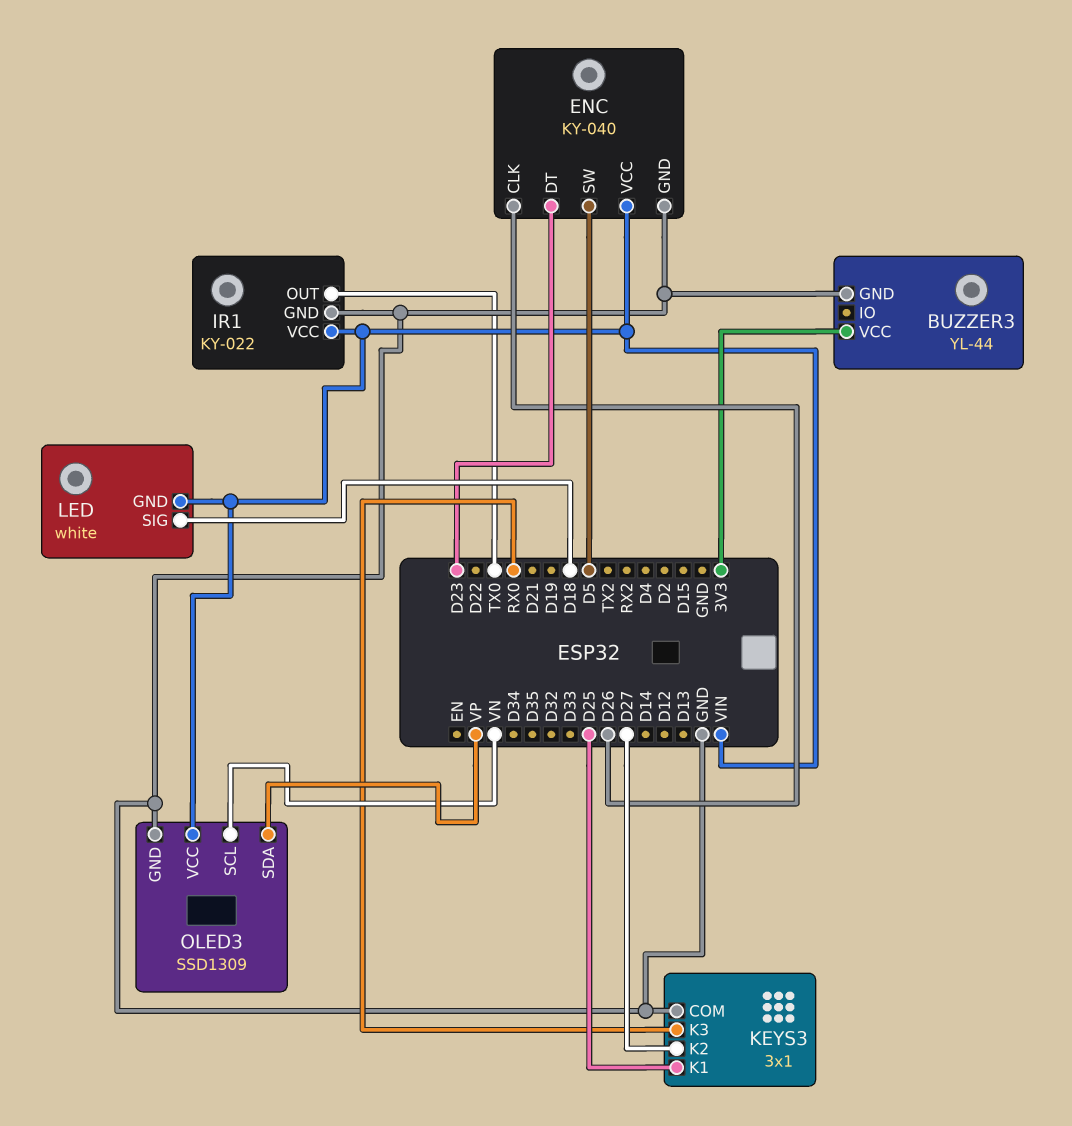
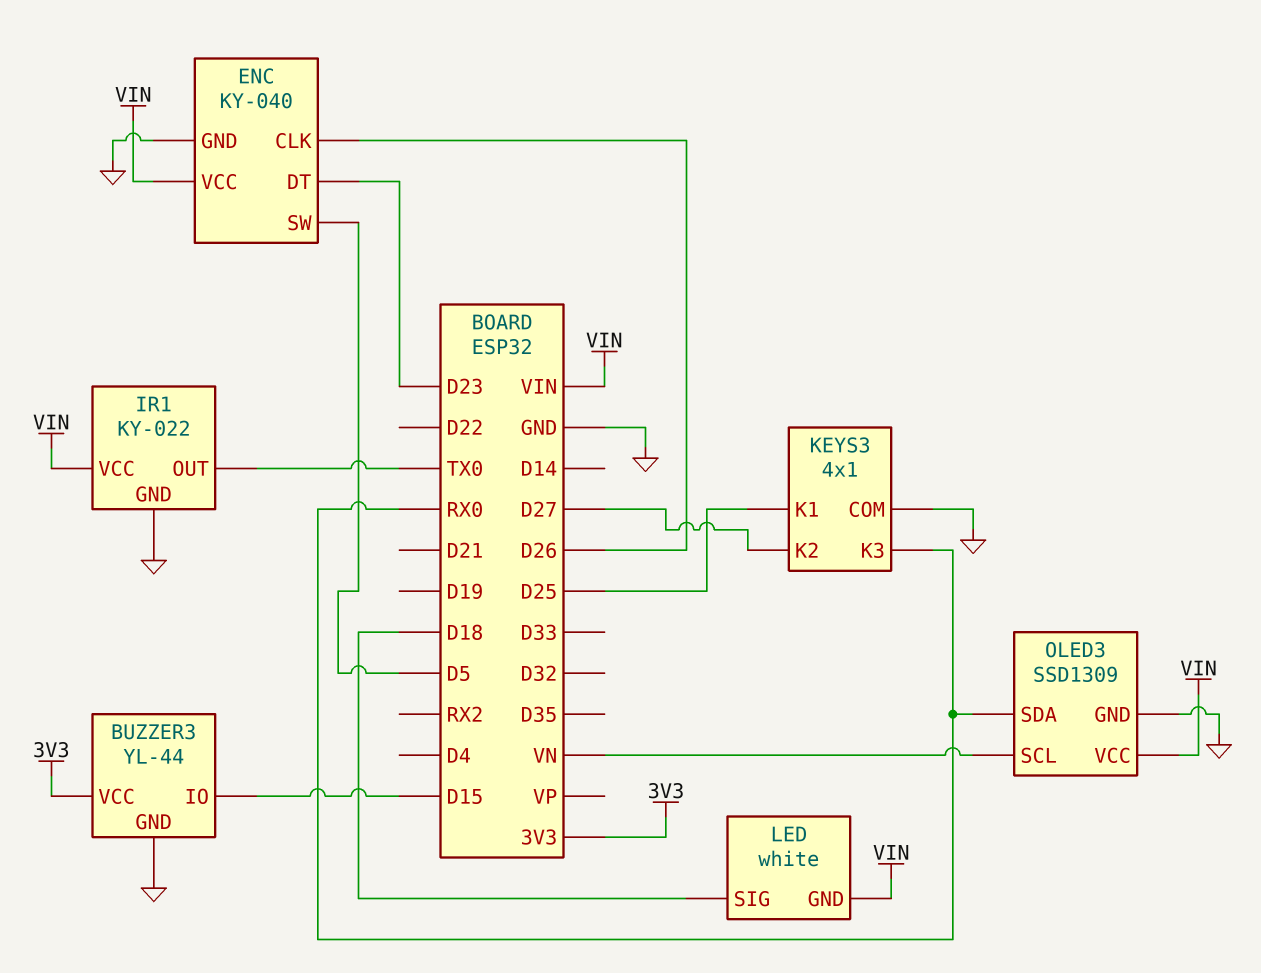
BUZZER3 pin IO: none -> D15
KEYS3: 3x1 -> 4x1
OLED3 pin SDA: VP -> RX0

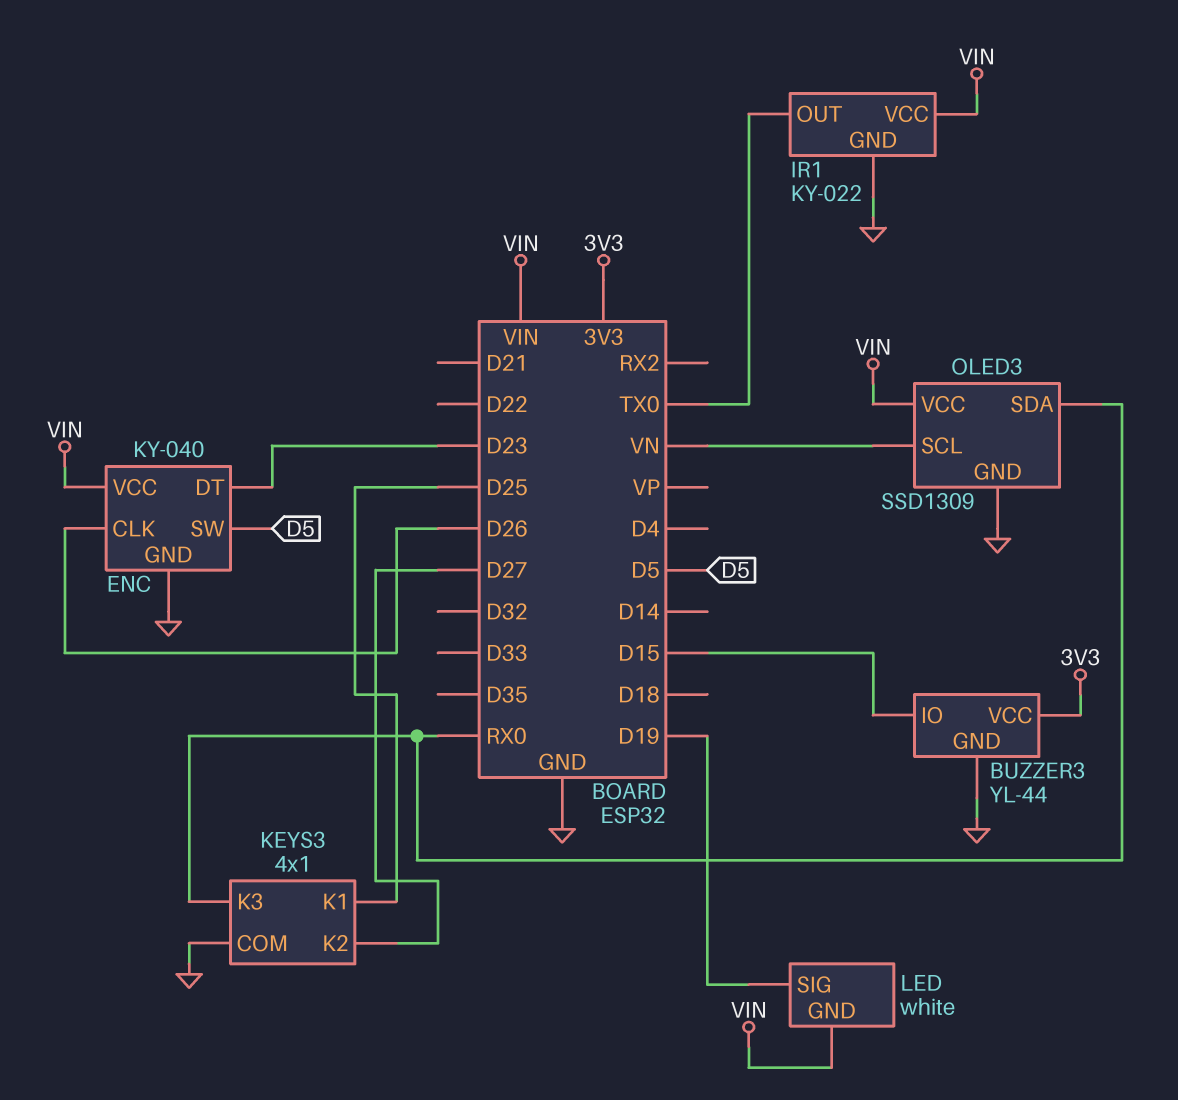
LED pin SIG: D18 -> D19

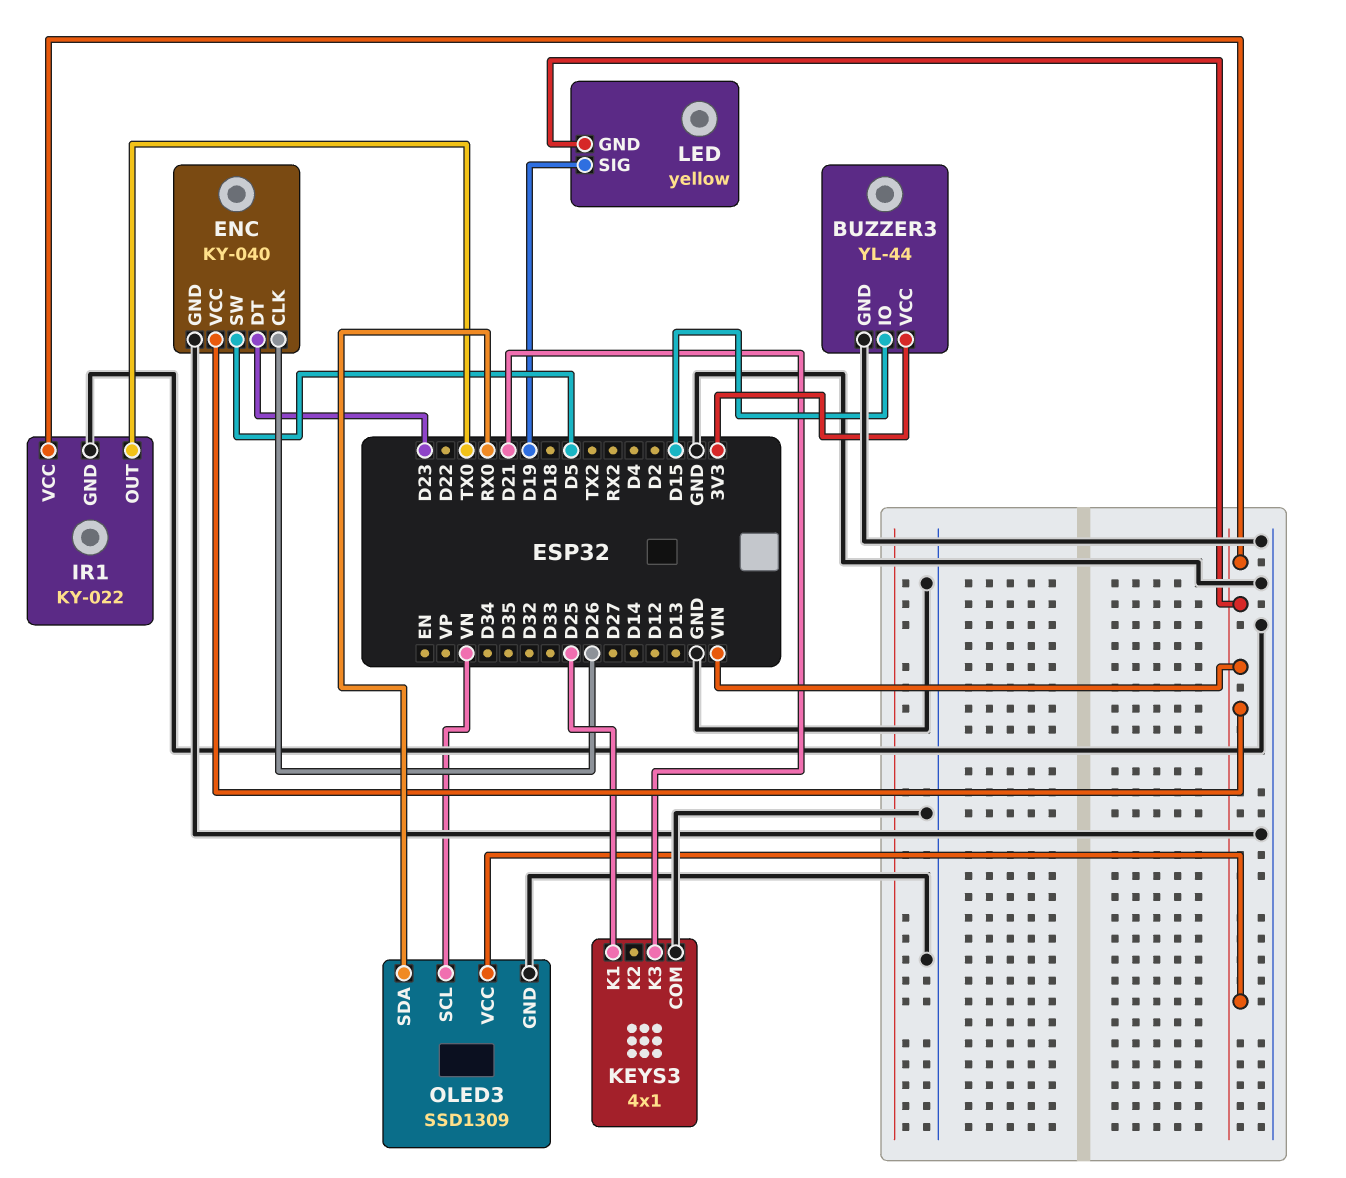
KEYS3 pin K2: D27 -> none
KEYS3 pin K3: RX0 -> D21
LED: white -> yellow

